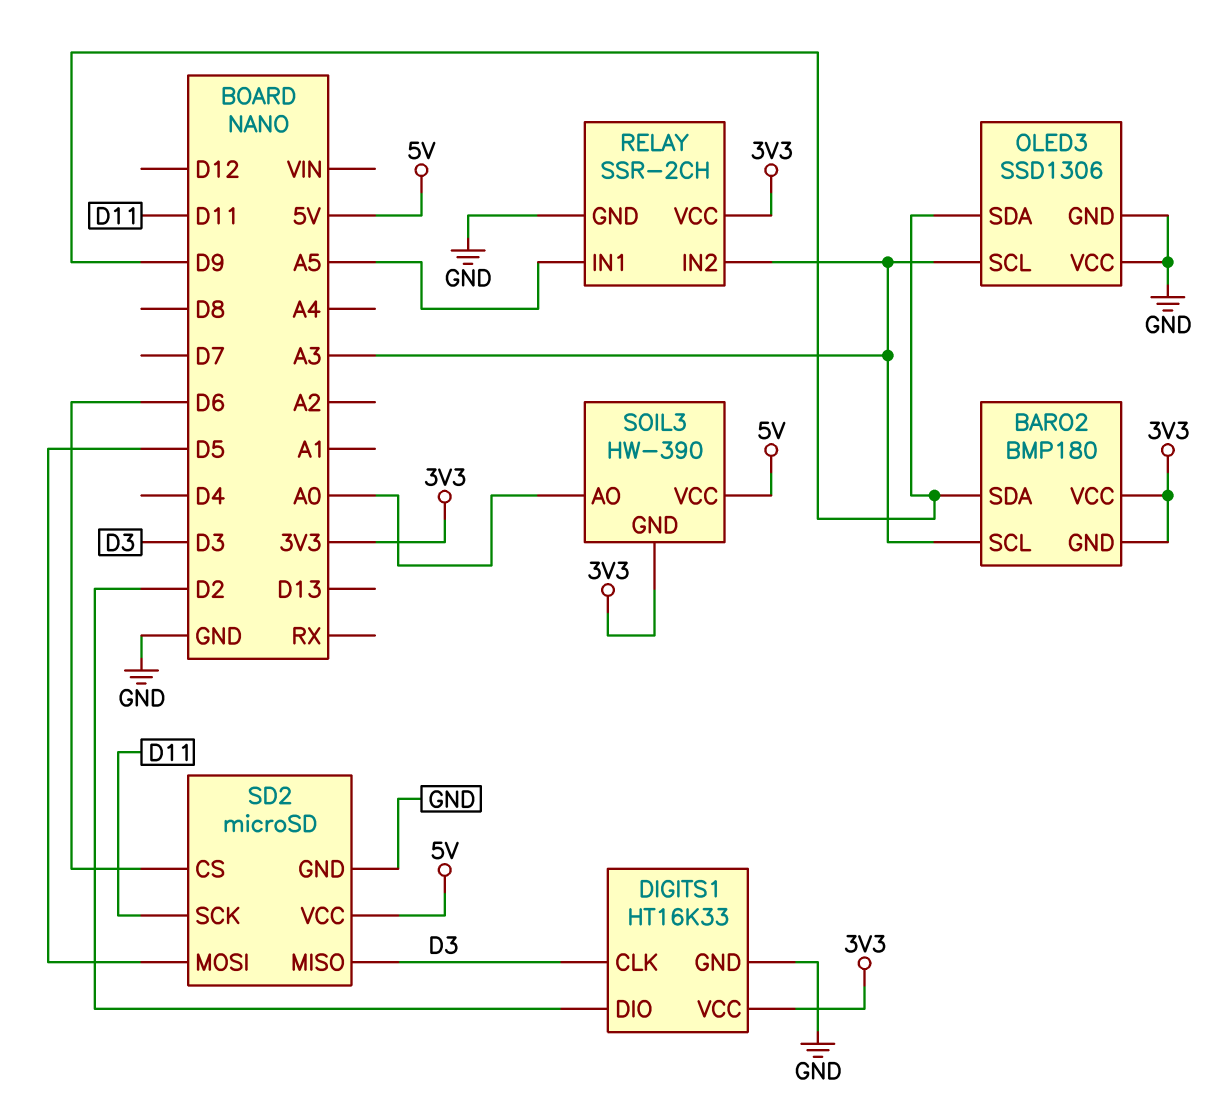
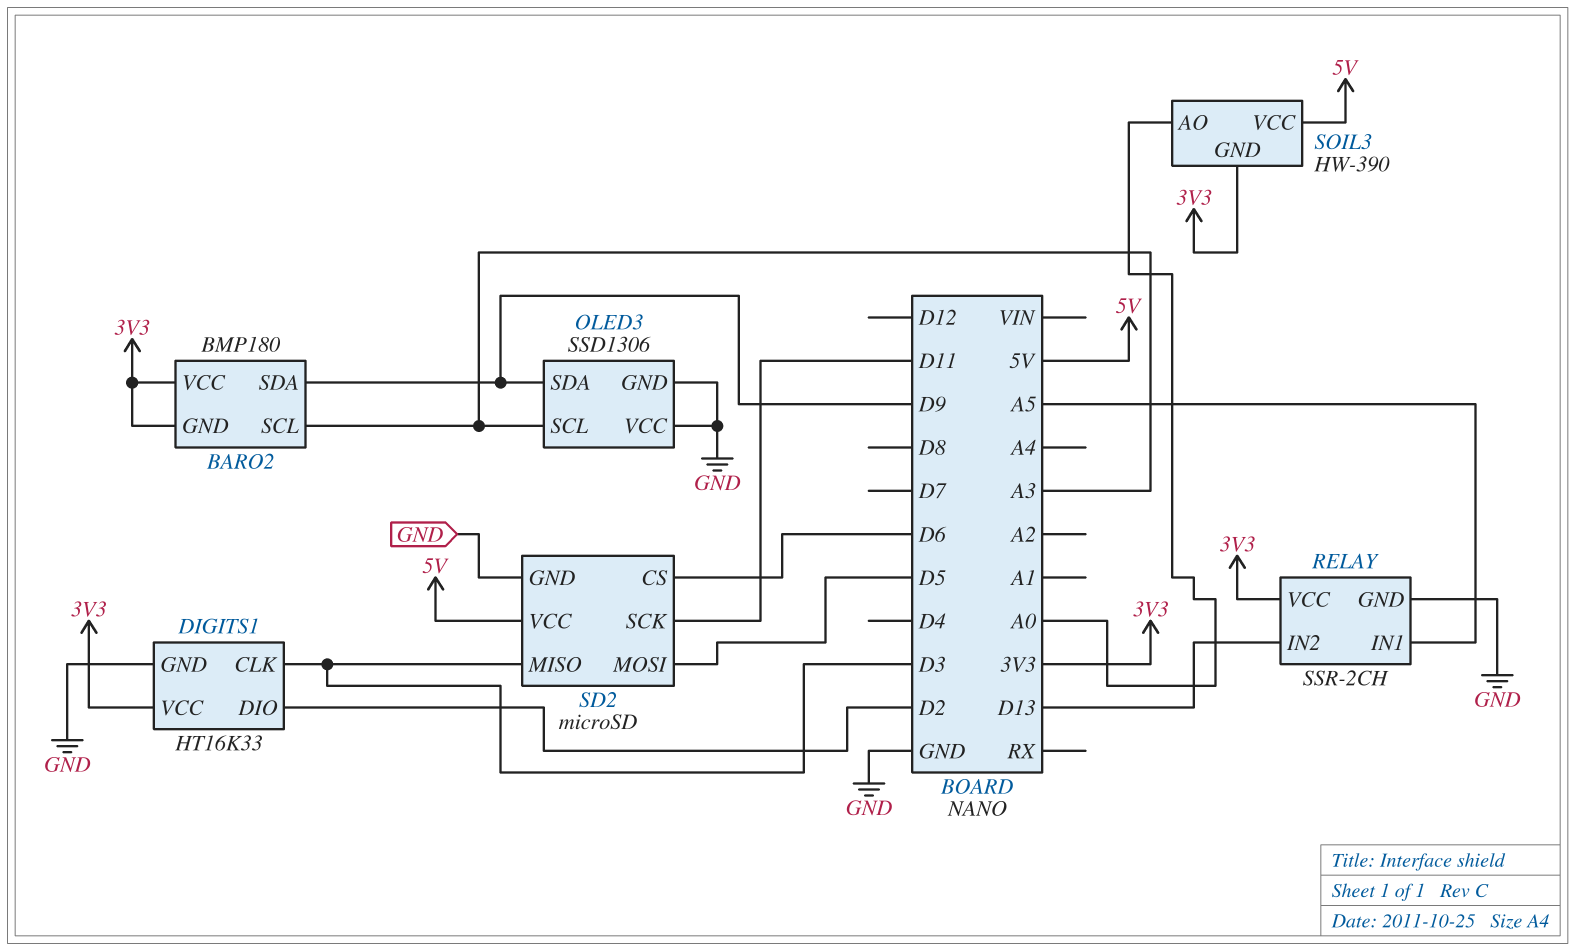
RELAY pin IN2: A3 -> D13

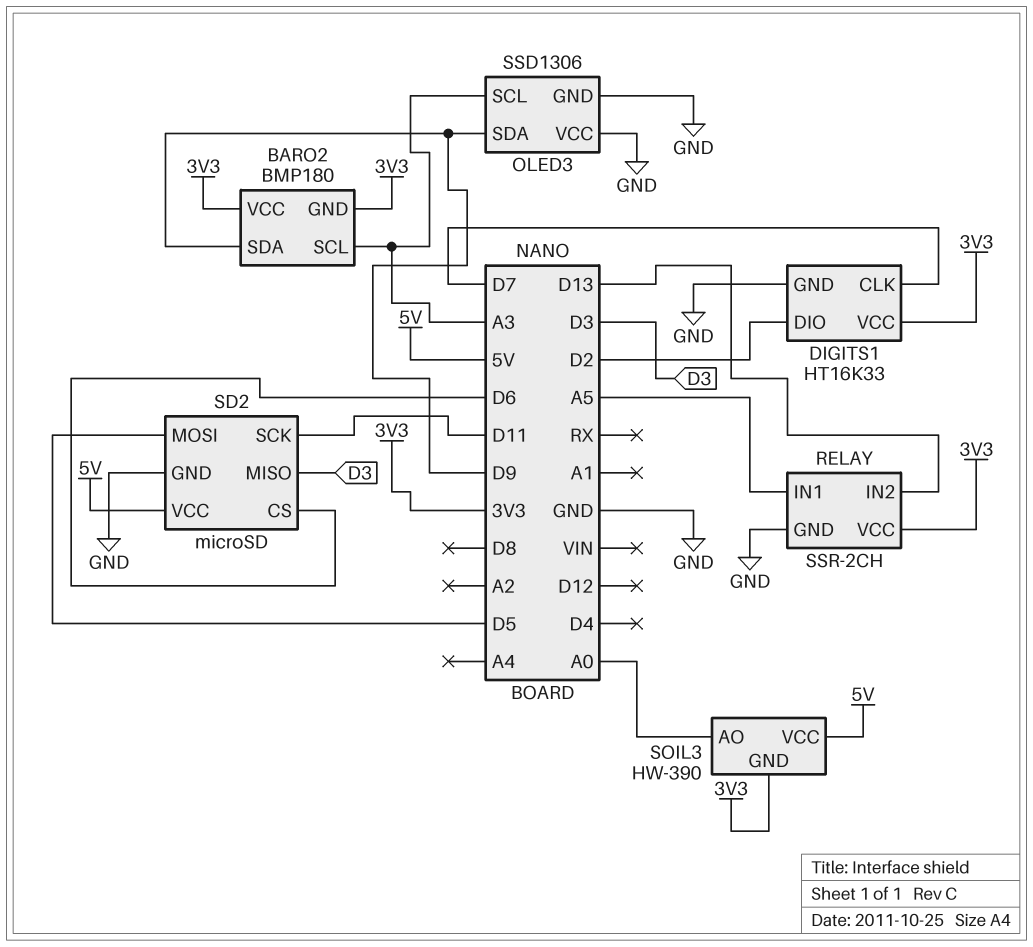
DIGITS1 pin CLK: D3 -> D7

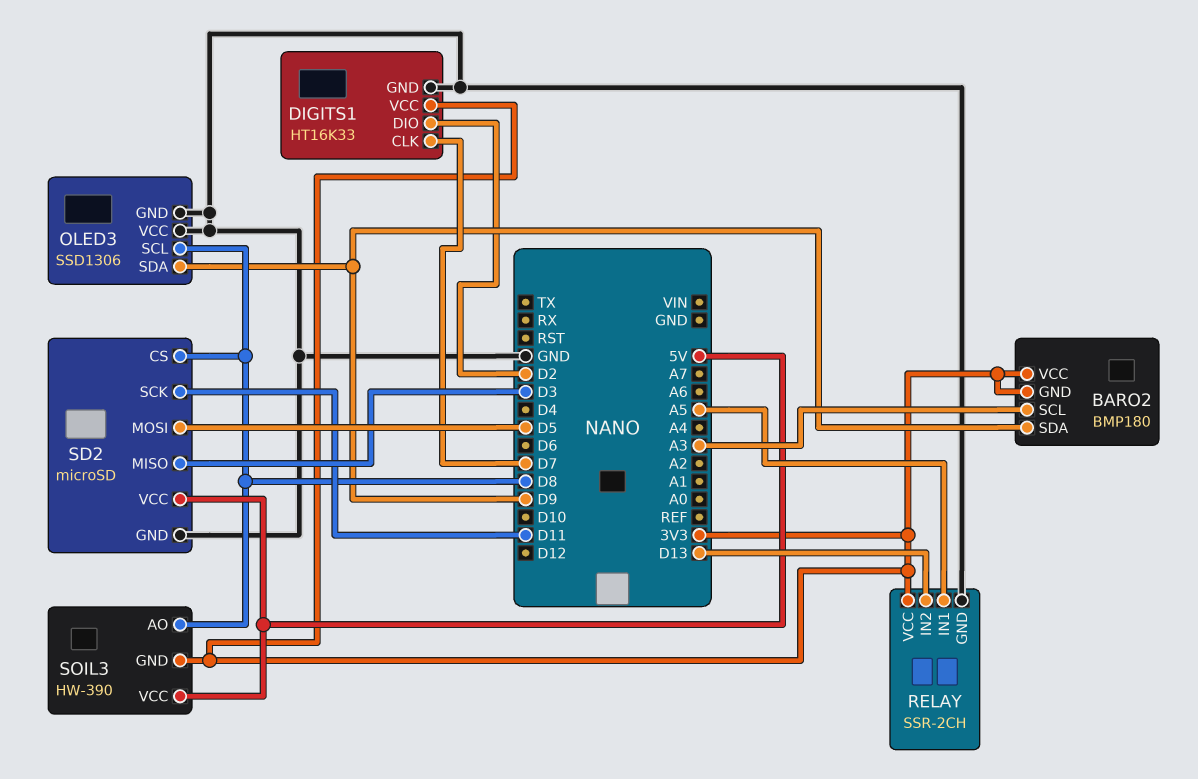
OLED3 pin SCL: A3 -> D8
SD2 pin CS: D6 -> D8
SOIL3 pin AO: A0 -> D8

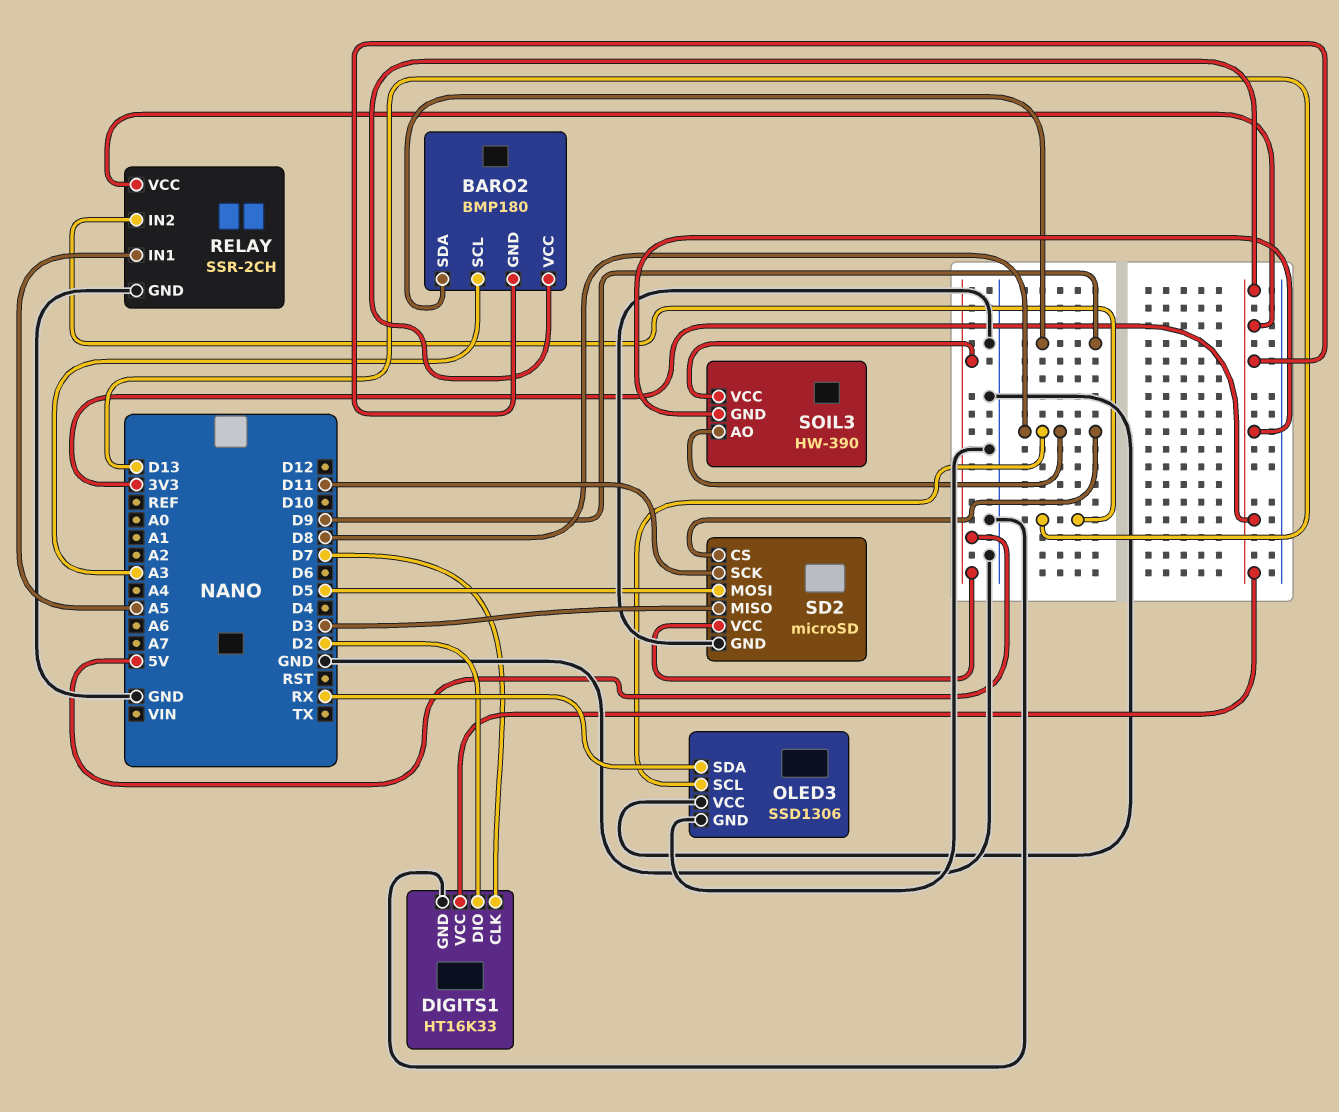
OLED3 pin SDA: D9 -> RX

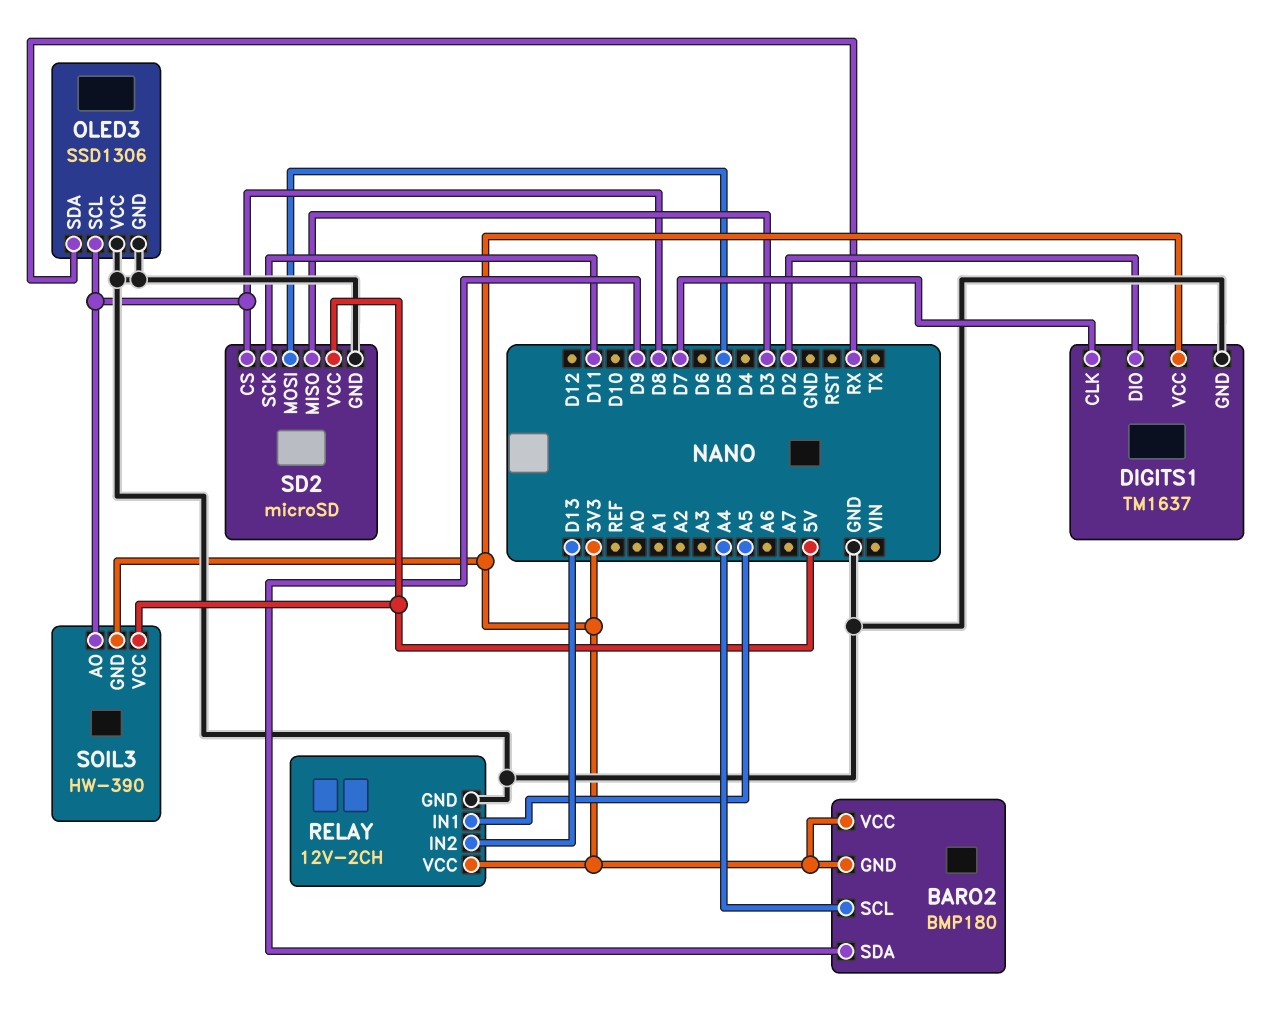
BARO2 pin SCL: A3 -> A4
DIGITS1: HT16K33 -> TM1637
RELAY: SSR-2CH -> 12V-2CH

